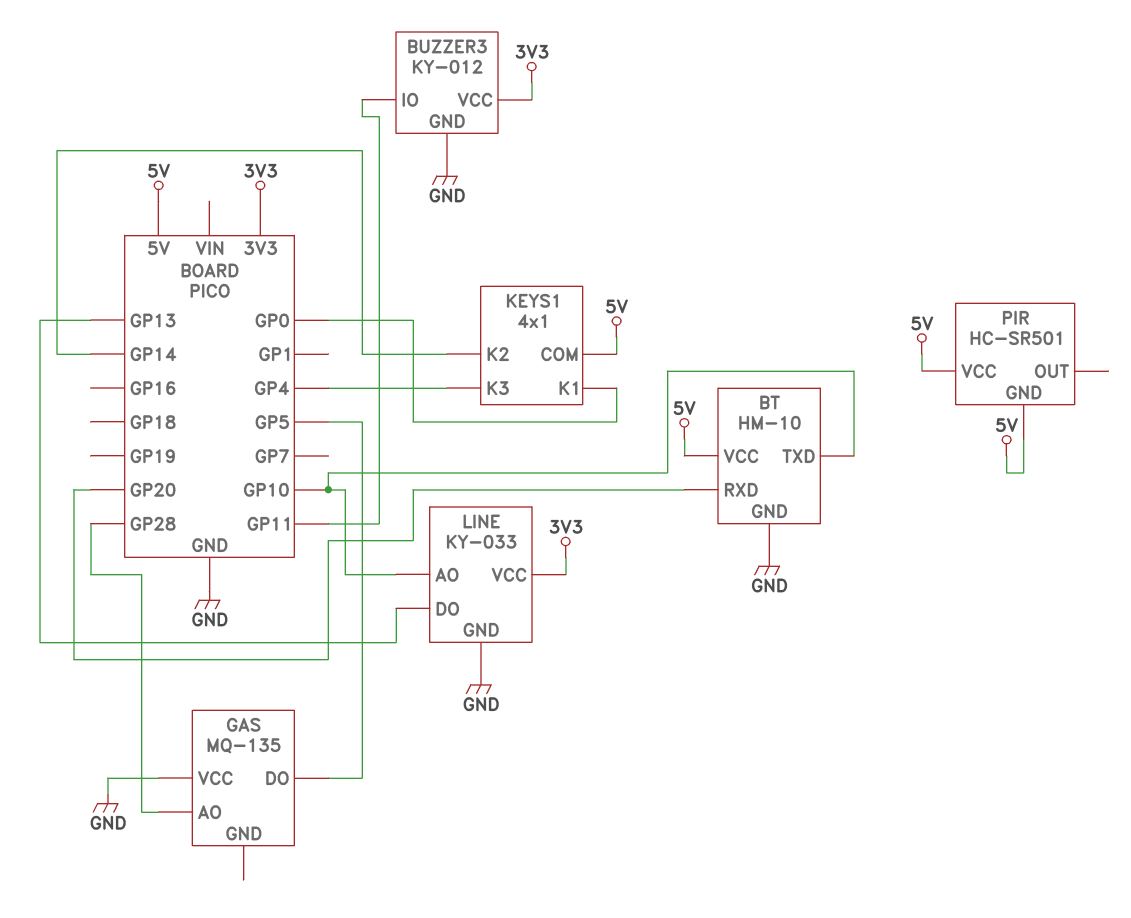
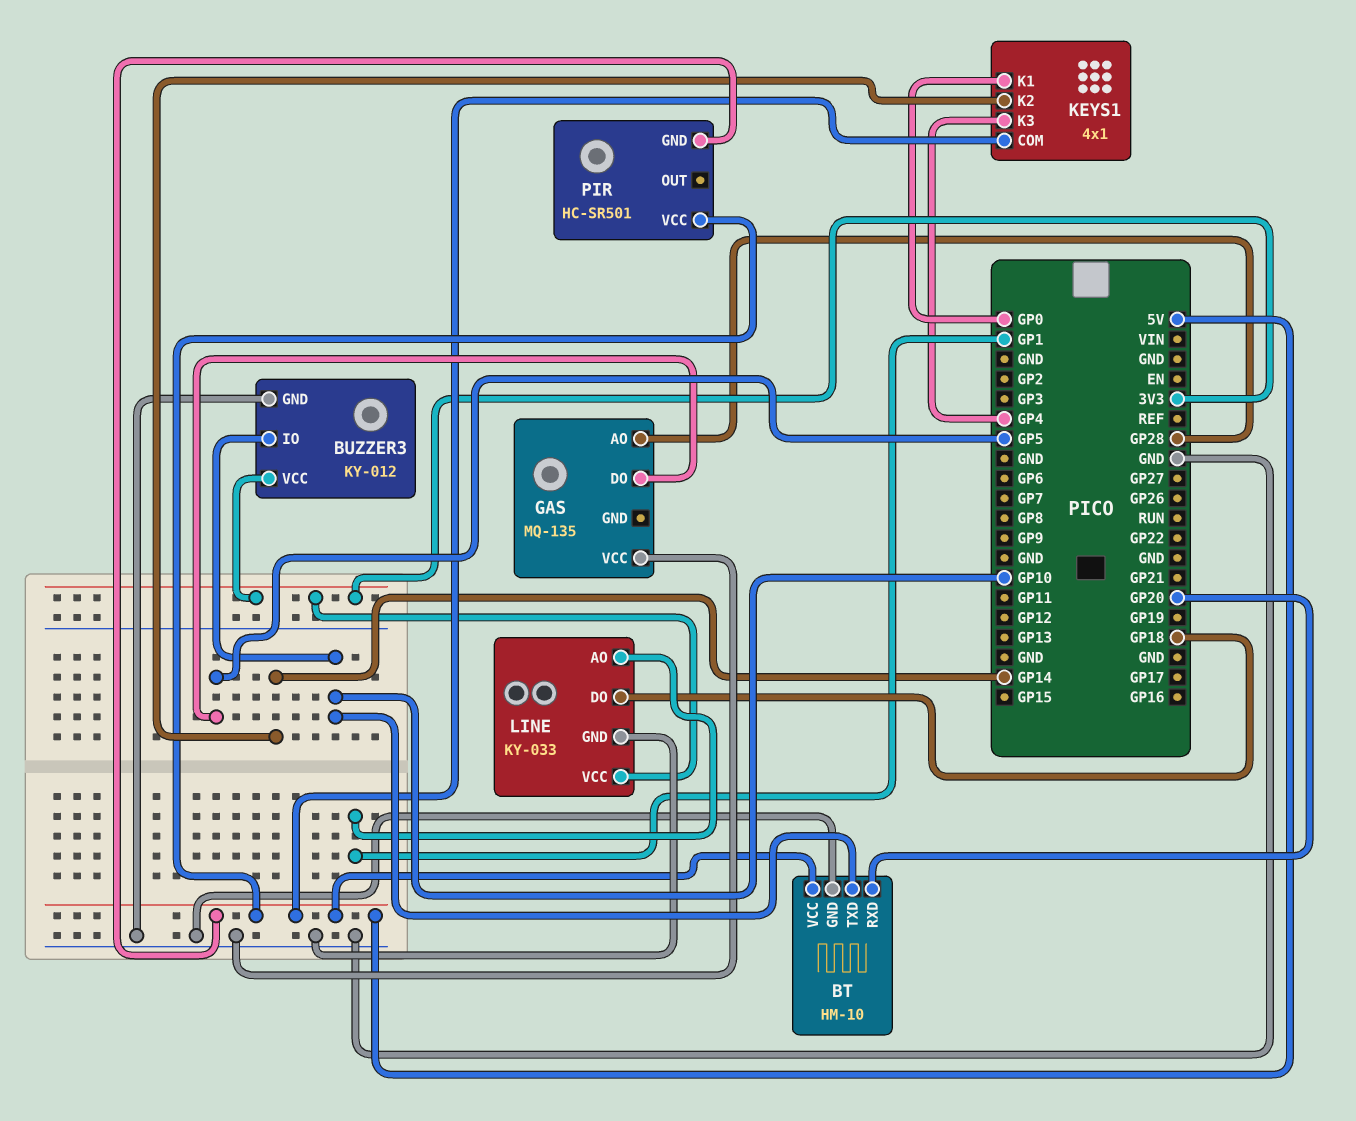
BUZZER3 pin IO: GP11 -> GP10
LINE pin AO: GP10 -> GP1
LINE pin DO: GP13 -> GP18

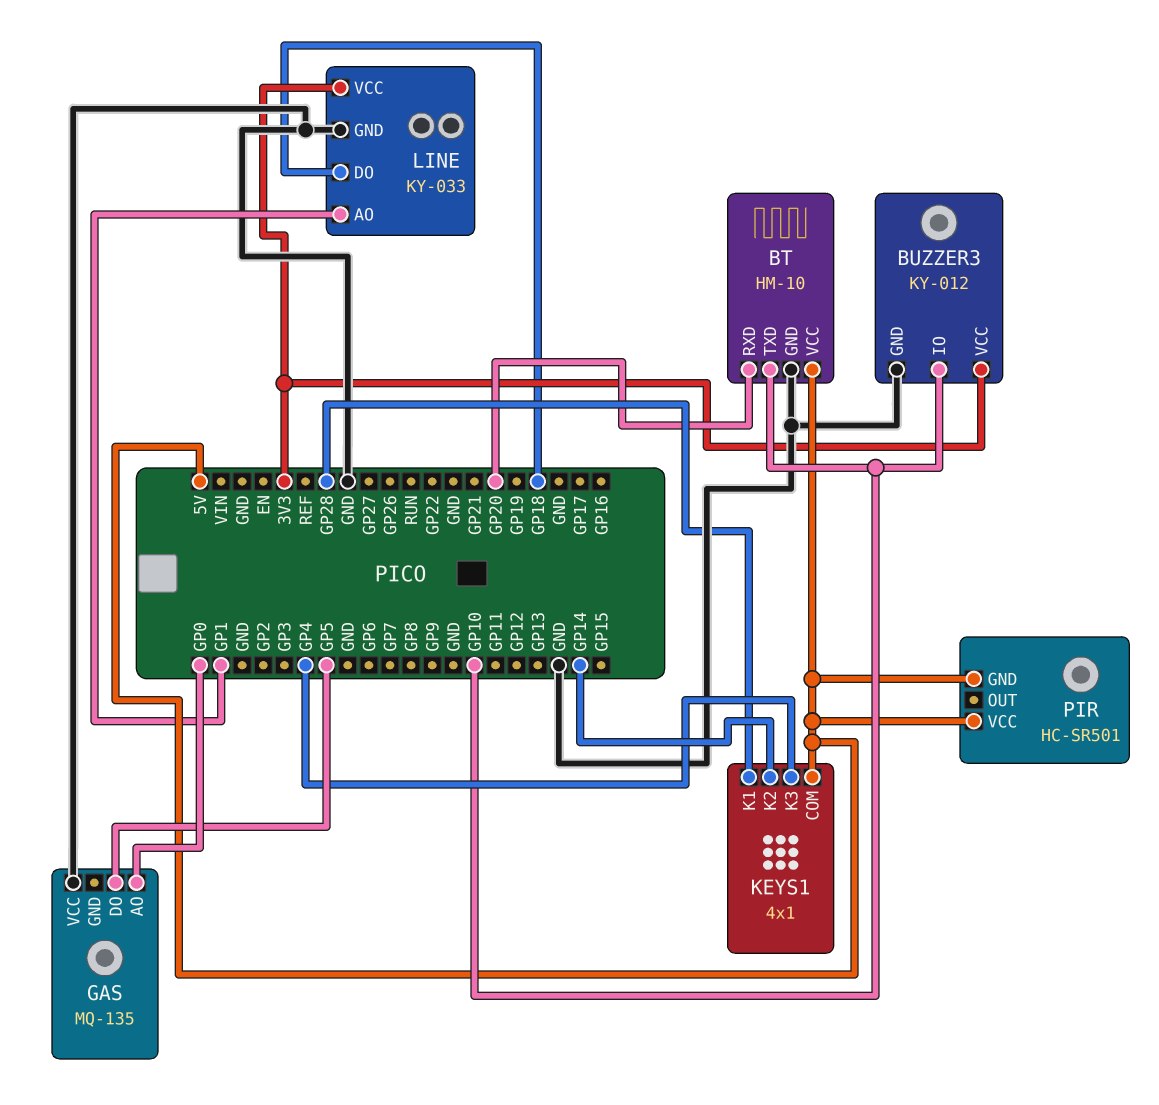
GAS pin AO: GP28 -> GP0
KEYS1 pin K1: GP0 -> GP28

